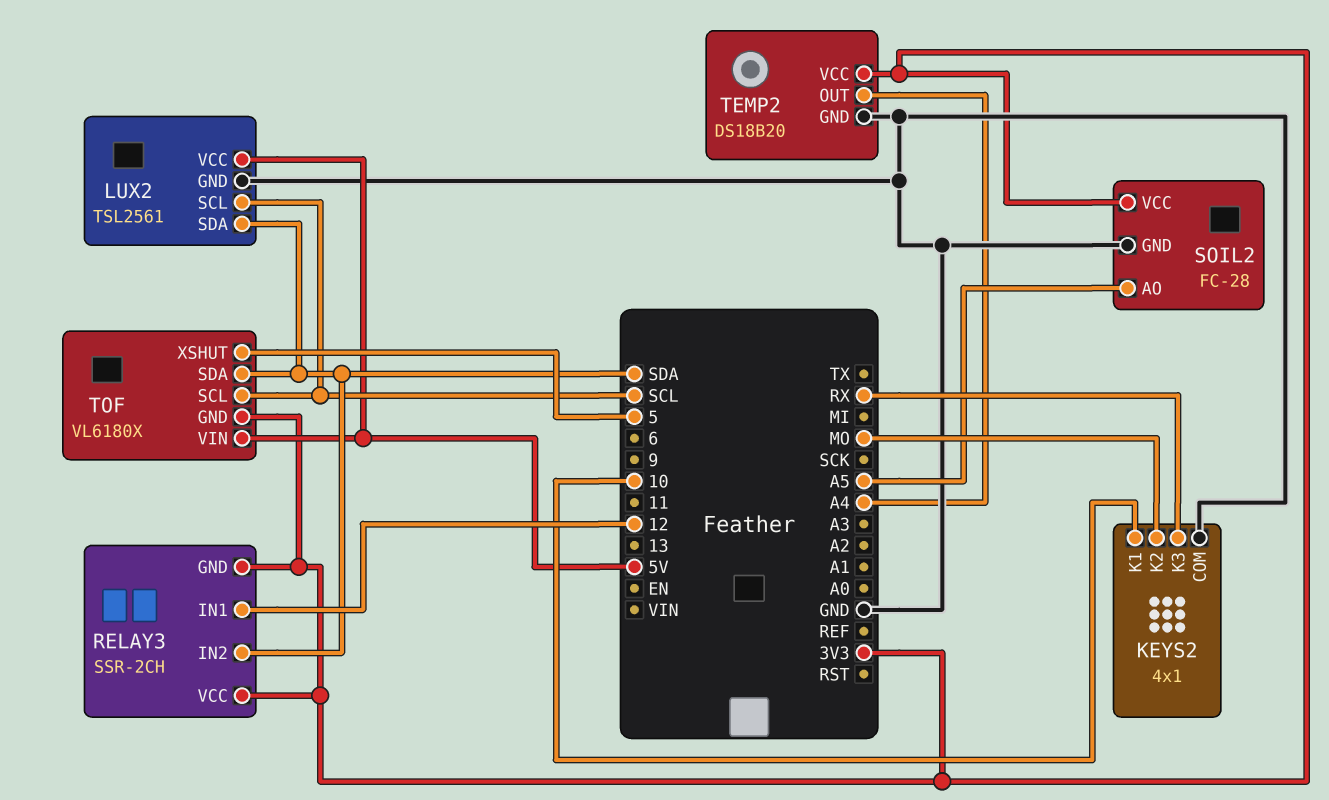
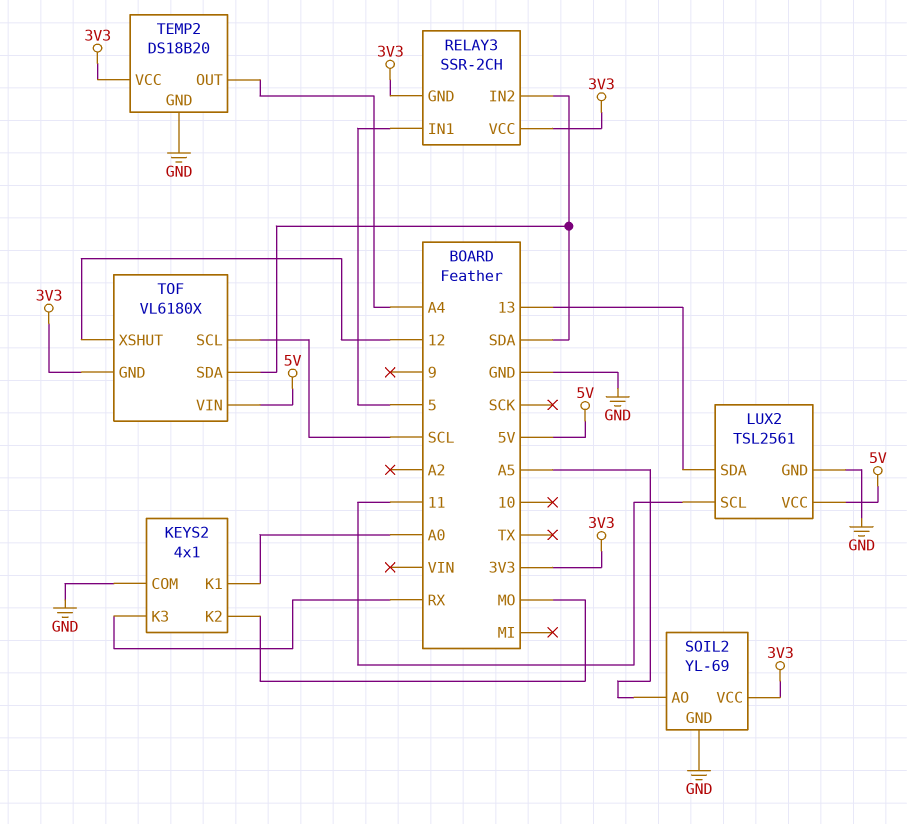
KEYS2 pin K1: 10 -> A0
LUX2 pin SCL: SCL -> 11
LUX2 pin SDA: SDA -> 13
RELAY3 pin IN1: 12 -> 5
SOIL2: FC-28 -> YL-69
TOF pin XSHUT: 5 -> 12

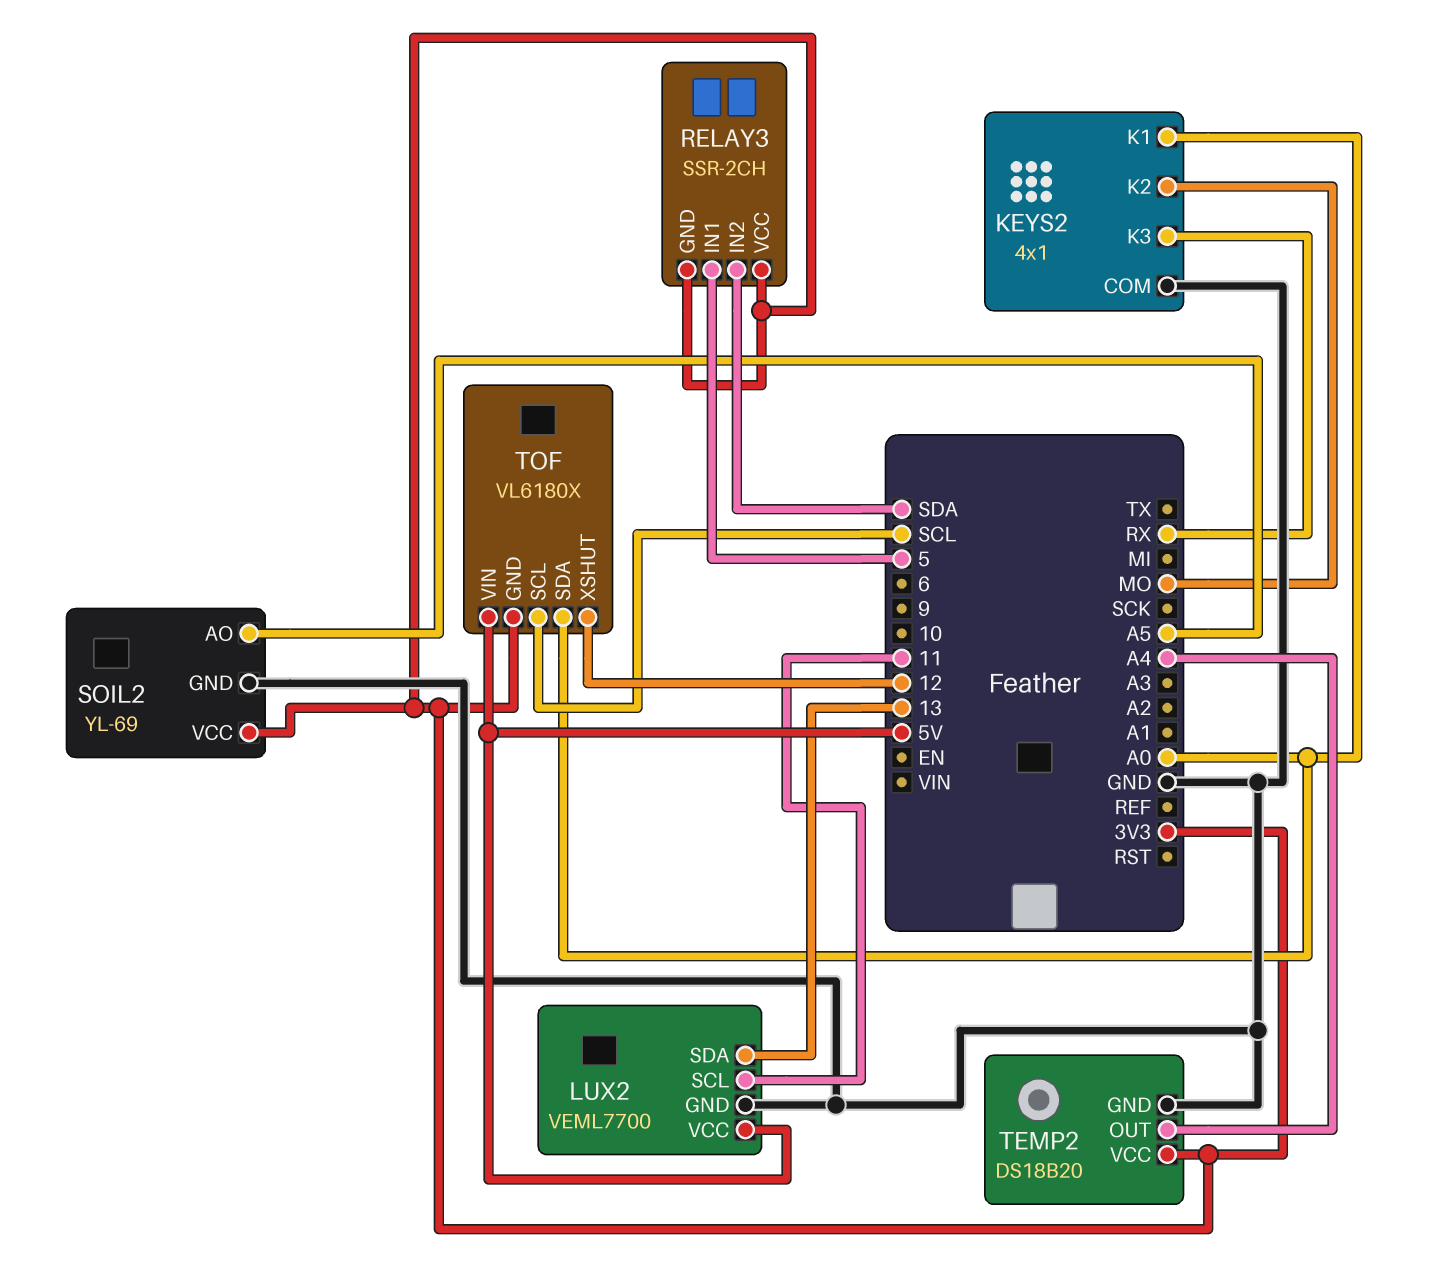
LUX2: TSL2561 -> VEML7700
TOF pin SDA: SDA -> A0

